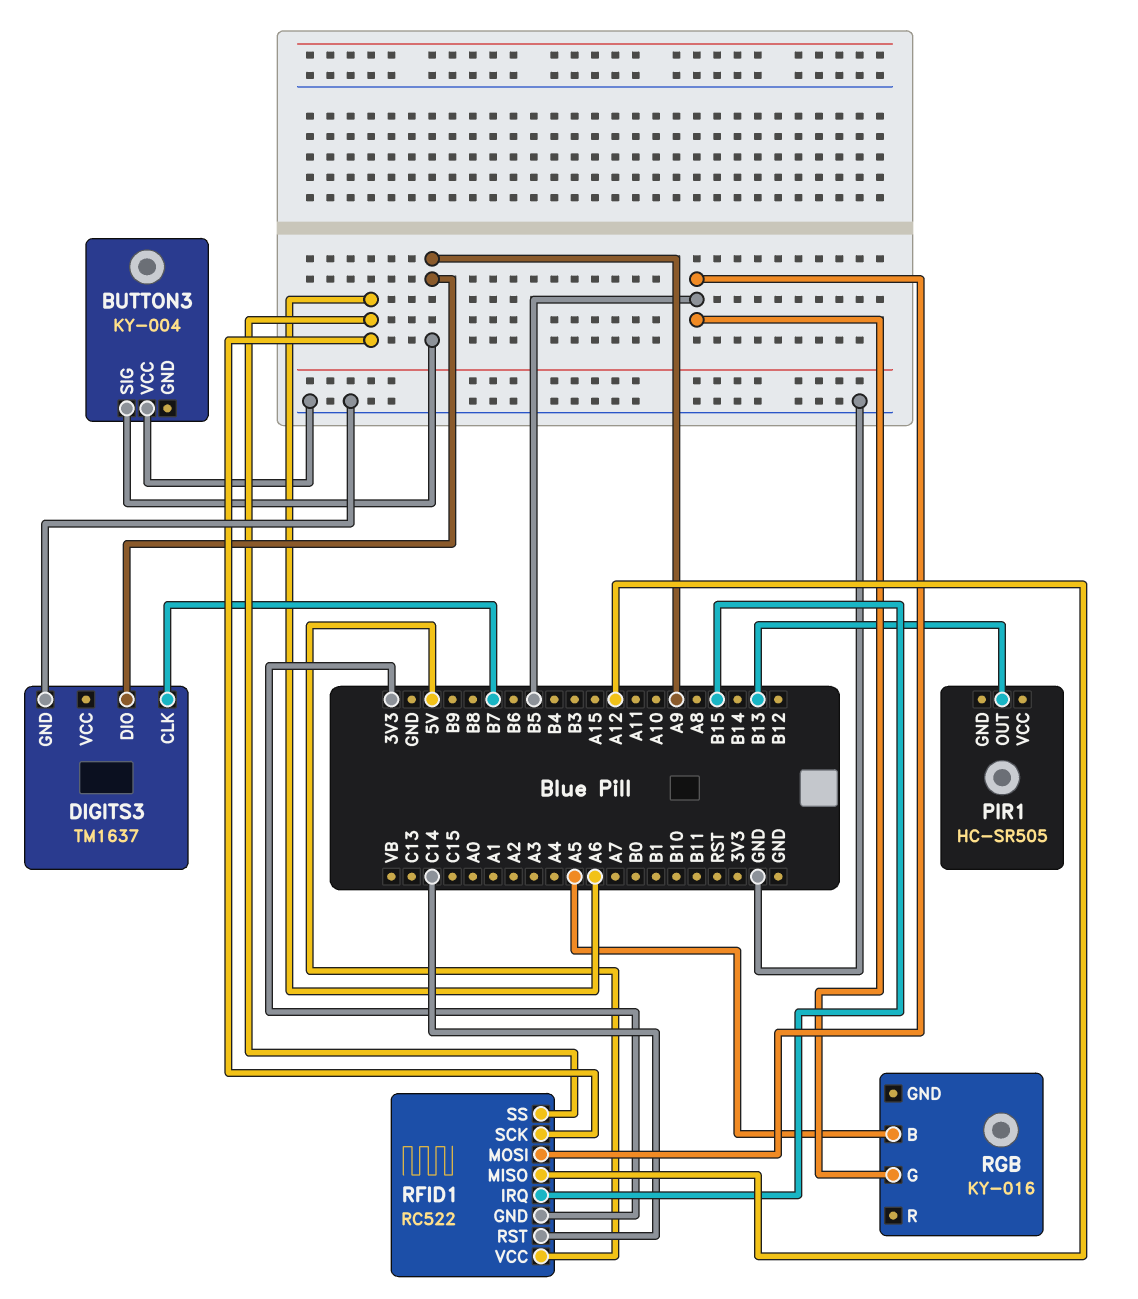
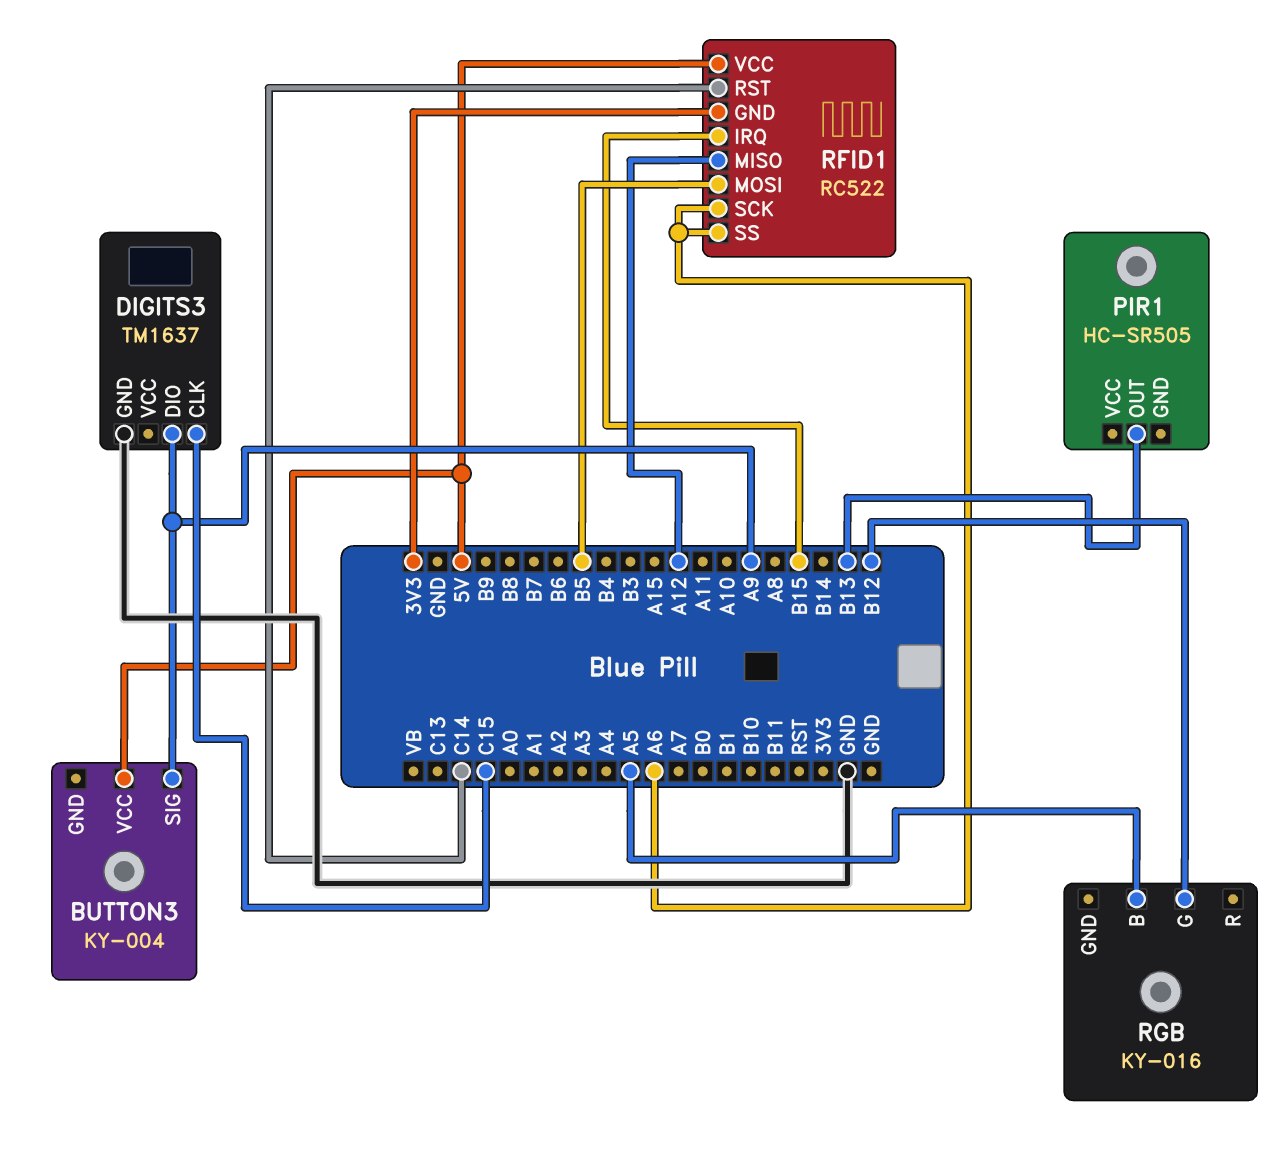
BUTTON3 pin VCC: GND -> 5V
DIGITS3 pin CLK: B7 -> C15
RGB pin G: B5 -> B12

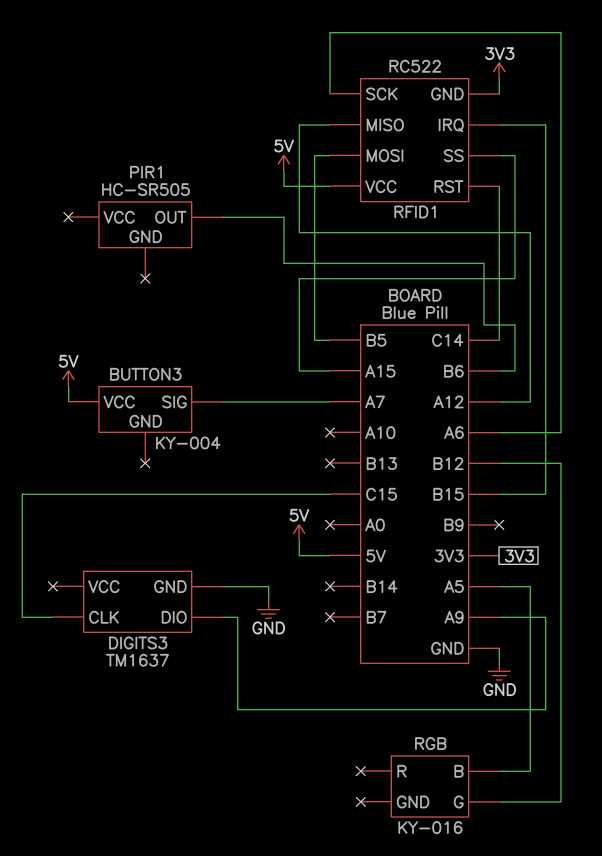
BUTTON3 pin SIG: A9 -> A7
PIR1 pin OUT: B13 -> B6
RFID1 pin SS: A6 -> A15

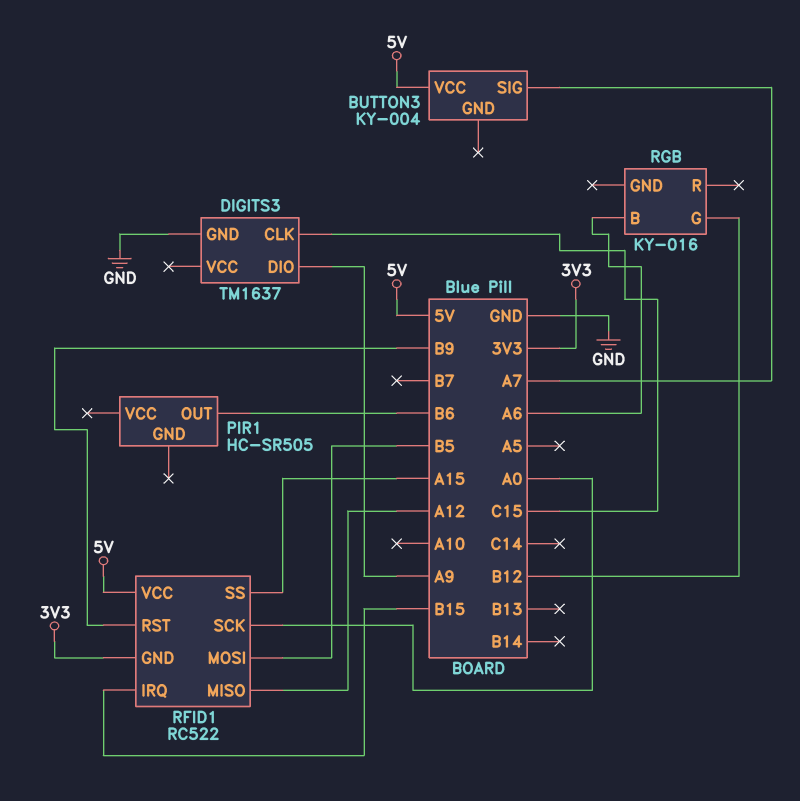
RFID1 pin RST: C14 -> B9
RFID1 pin SCK: A6 -> A0
RGB pin B: A5 -> A6

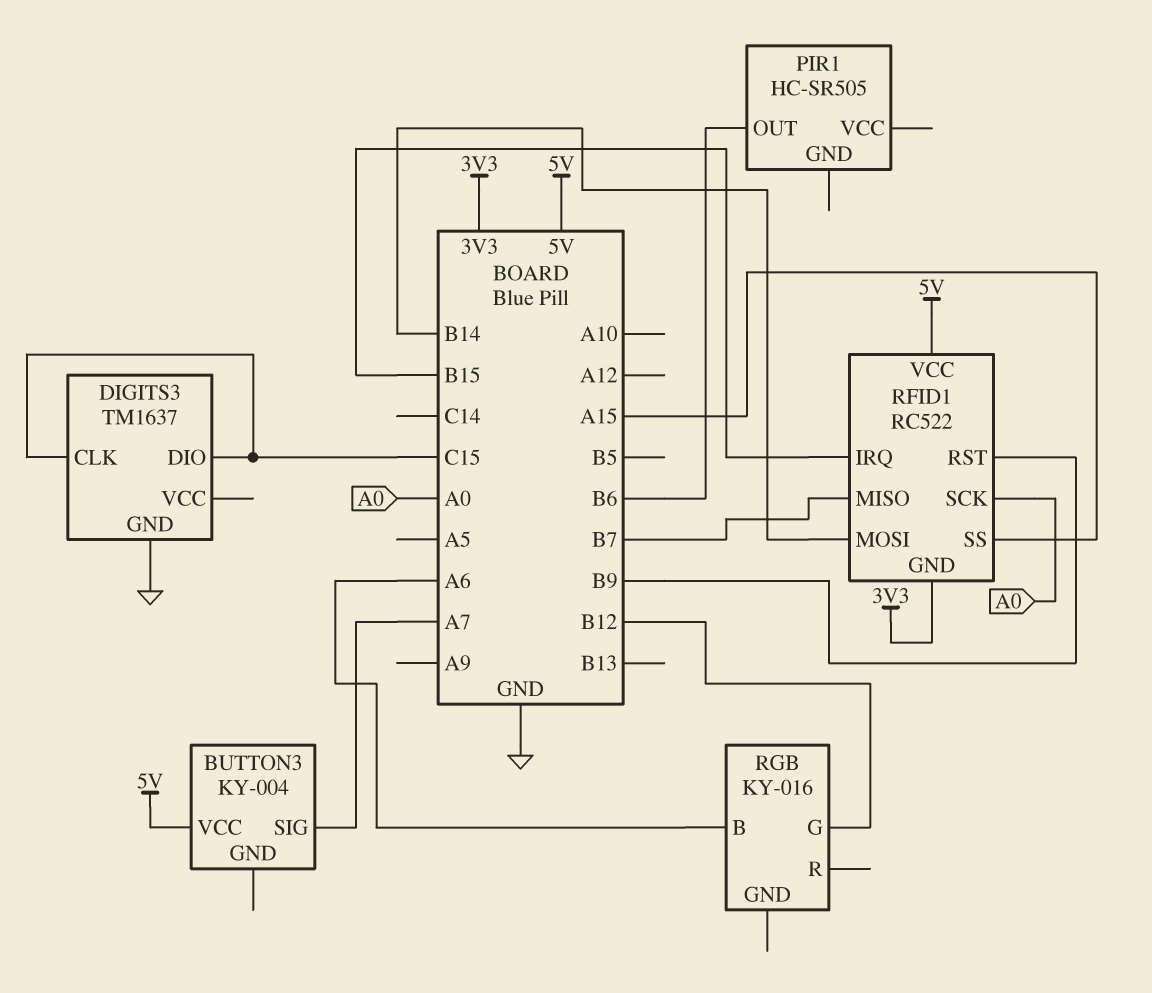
DIGITS3 pin DIO: A9 -> C15
RFID1 pin MISO: A12 -> B7
RFID1 pin MOSI: B5 -> B14

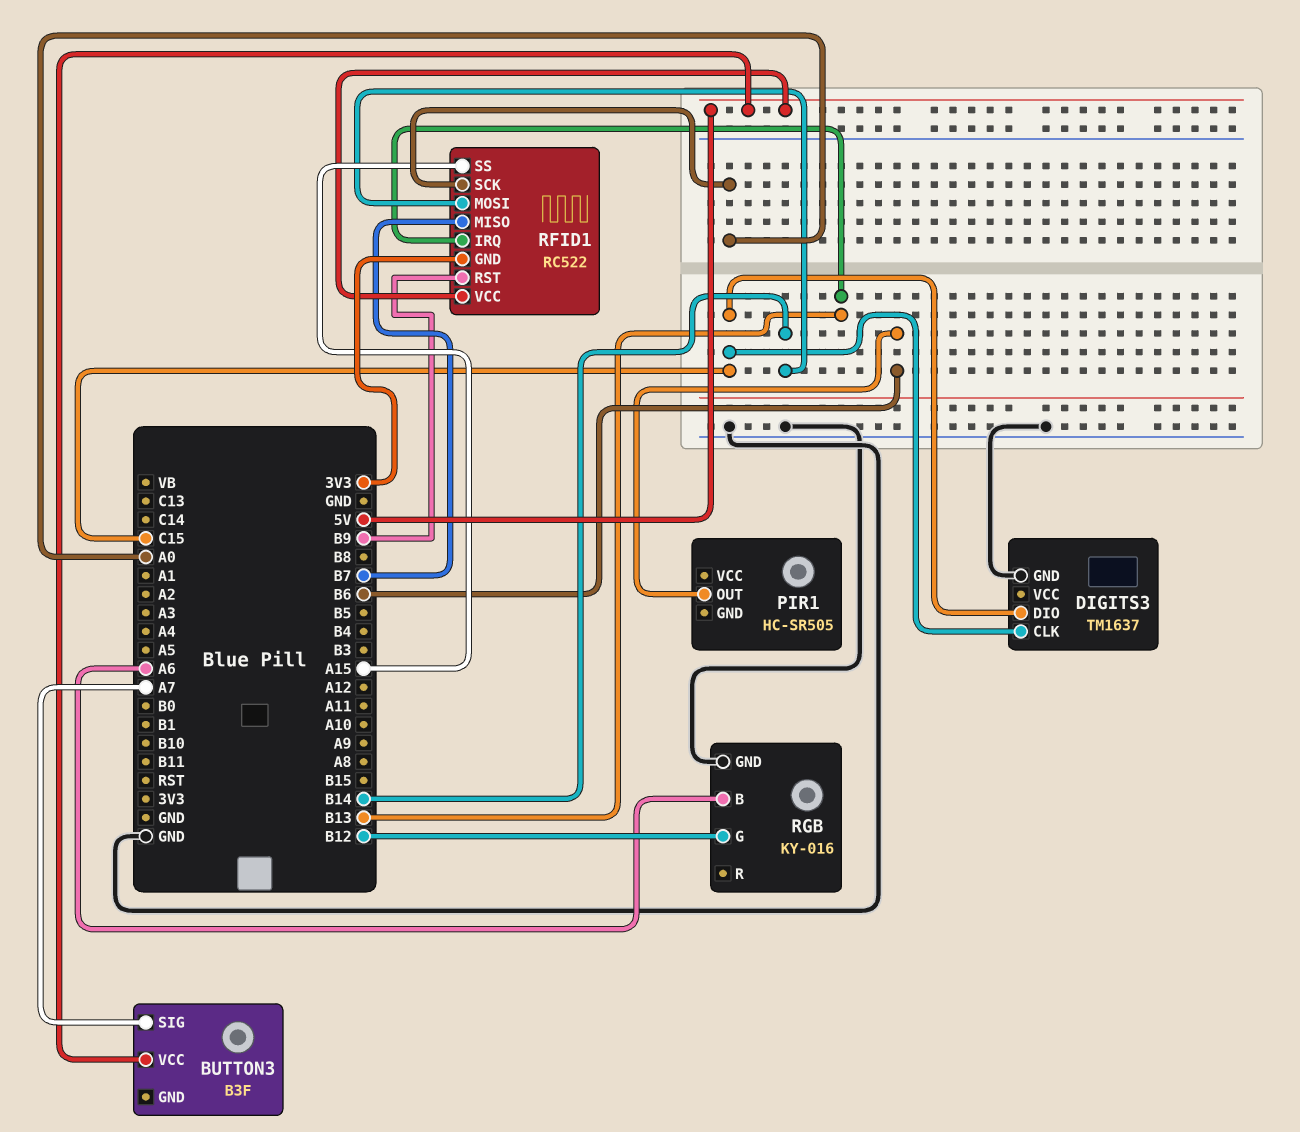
BUTTON3: KY-004 -> B3F
RFID1 pin IRQ: B15 -> B13
RGB pin GND: none -> GND

